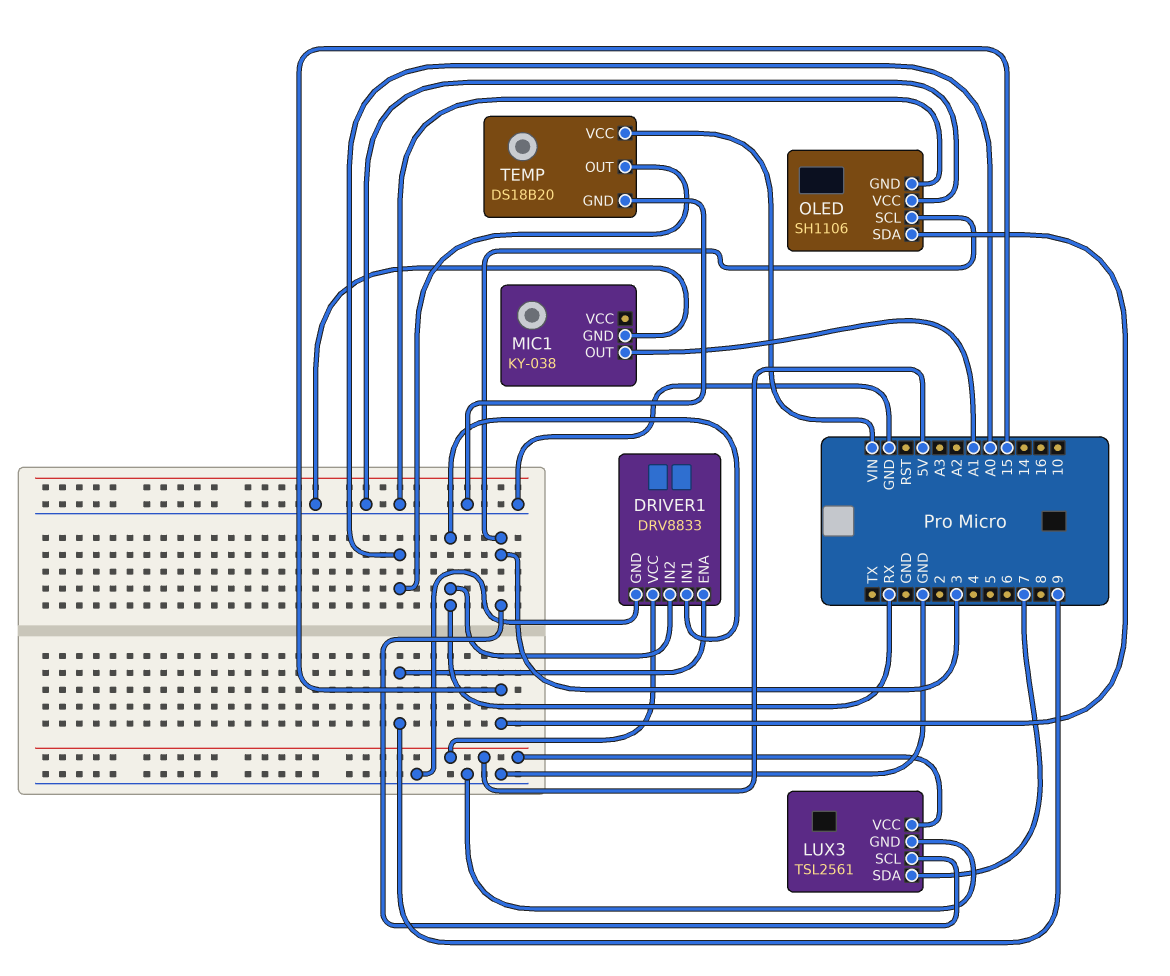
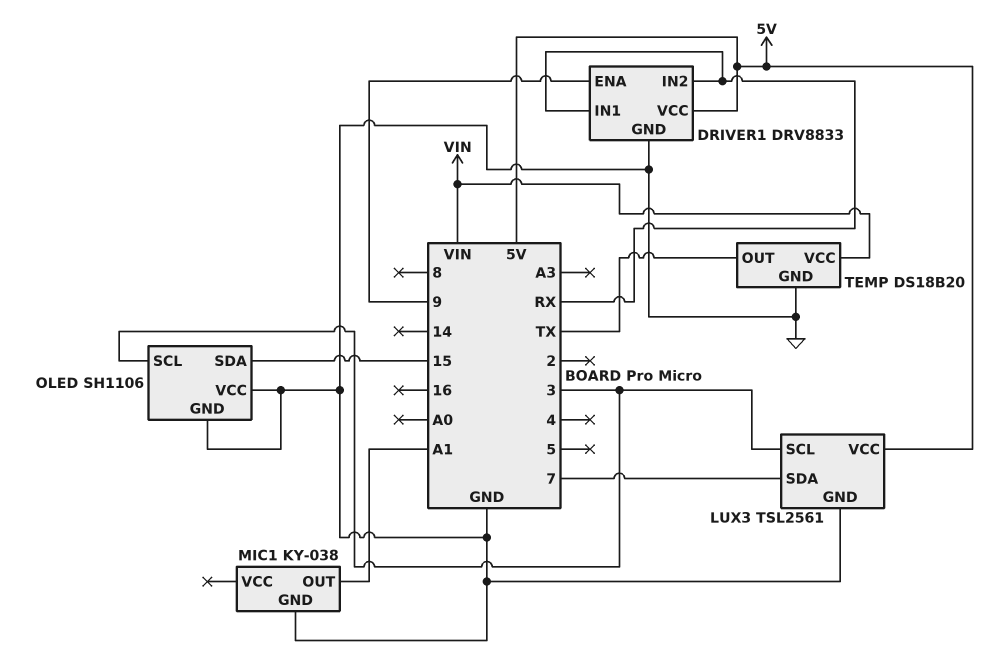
TEMP pin OUT: A0 -> TX

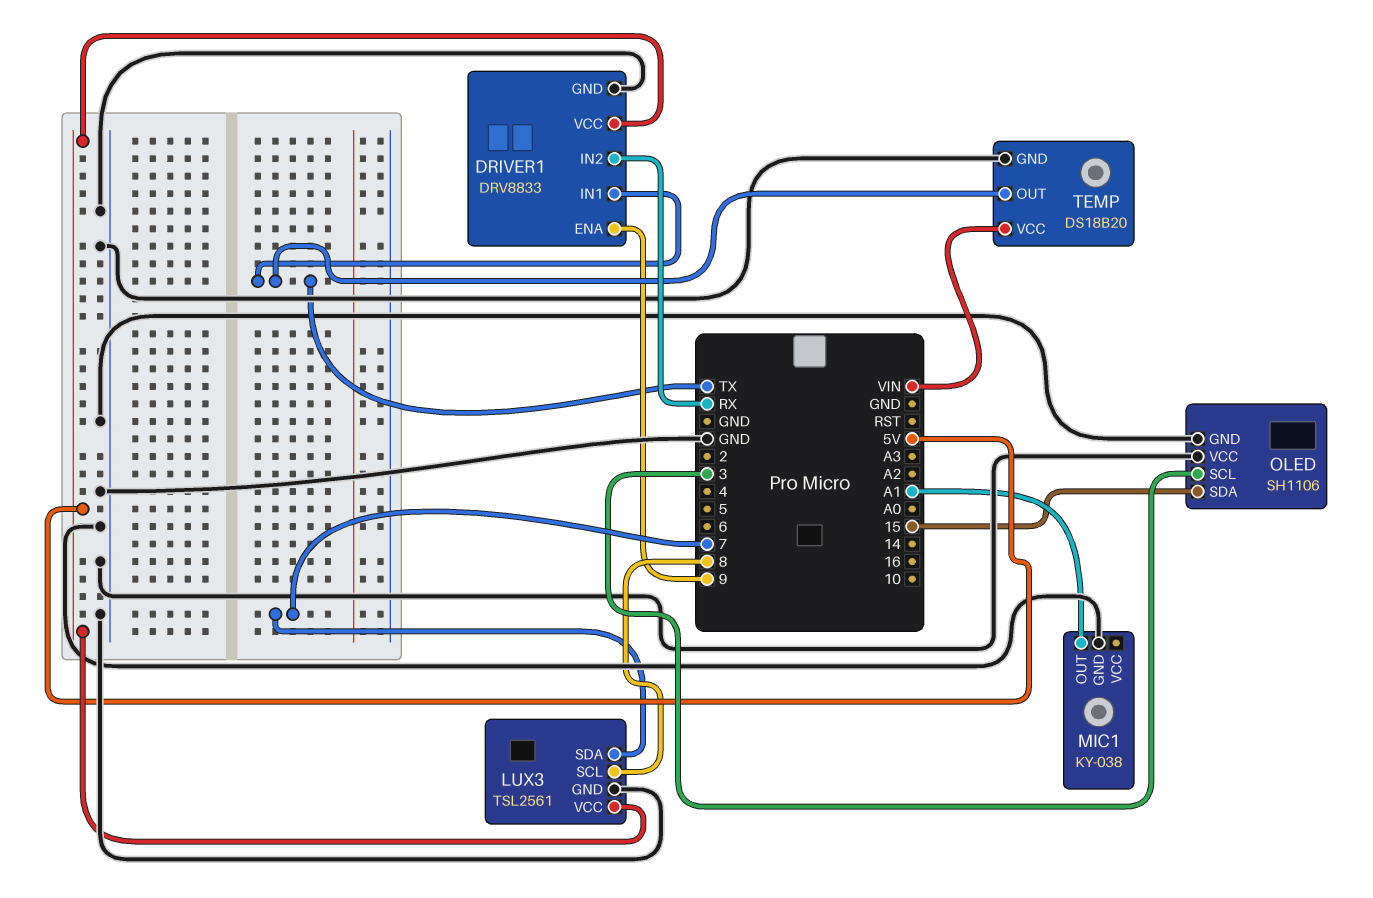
DRIVER1 pin IN1: RX -> TX
LUX3 pin SCL: 3 -> 8

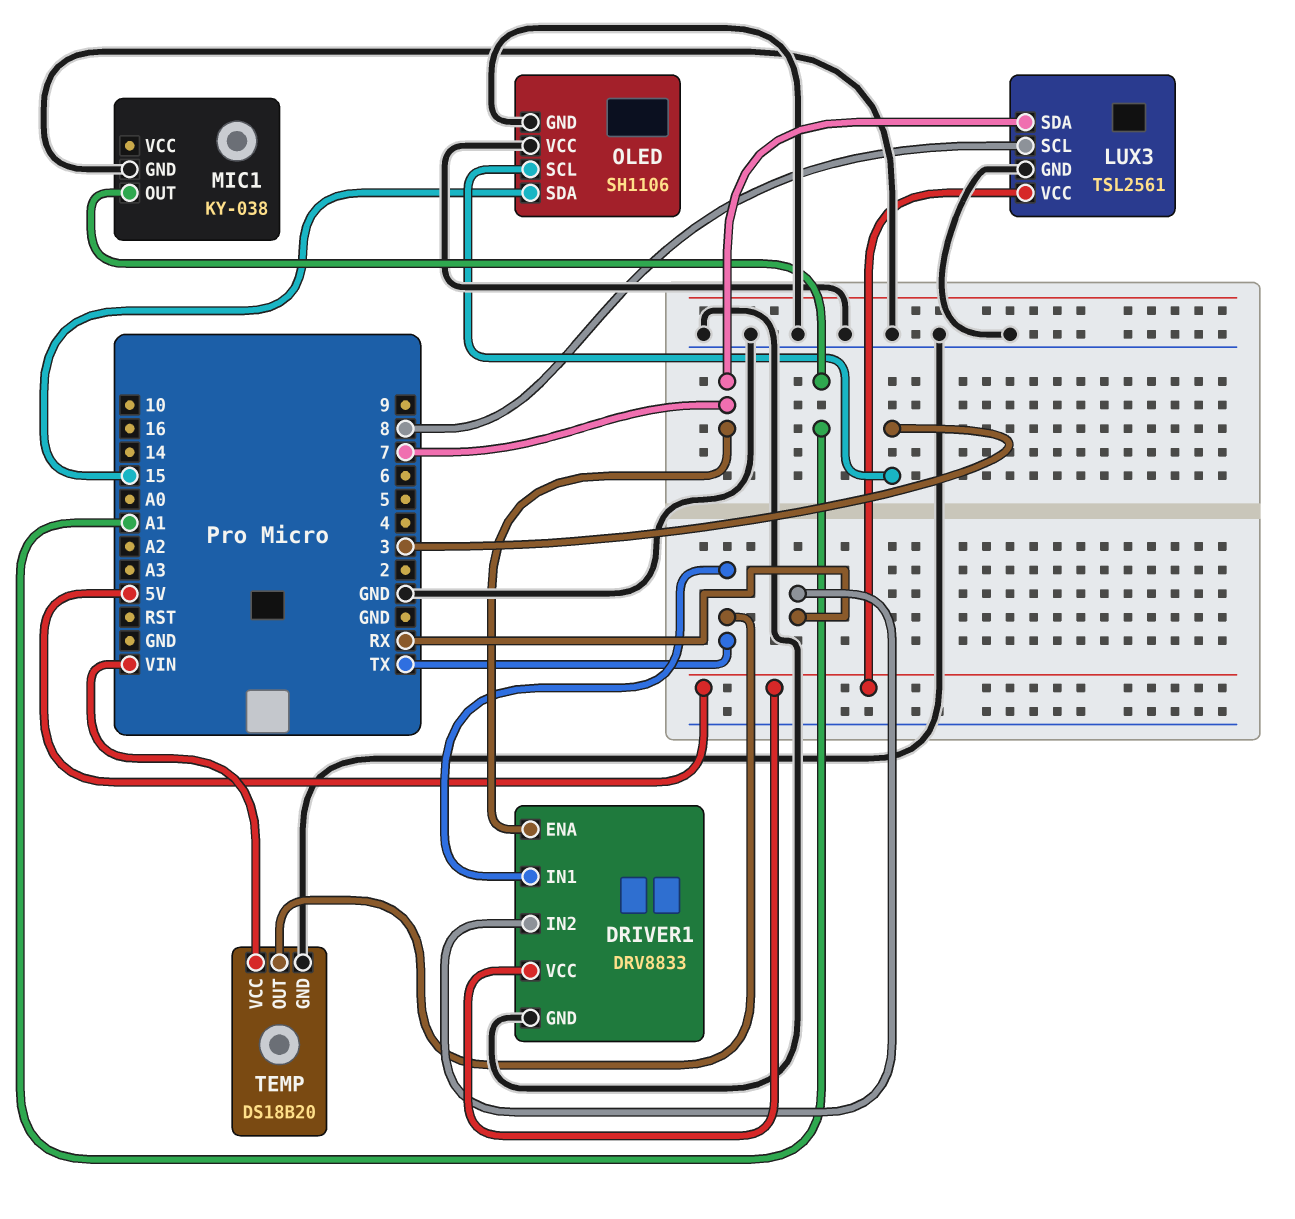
DRIVER1 pin ENA: 9 -> 7

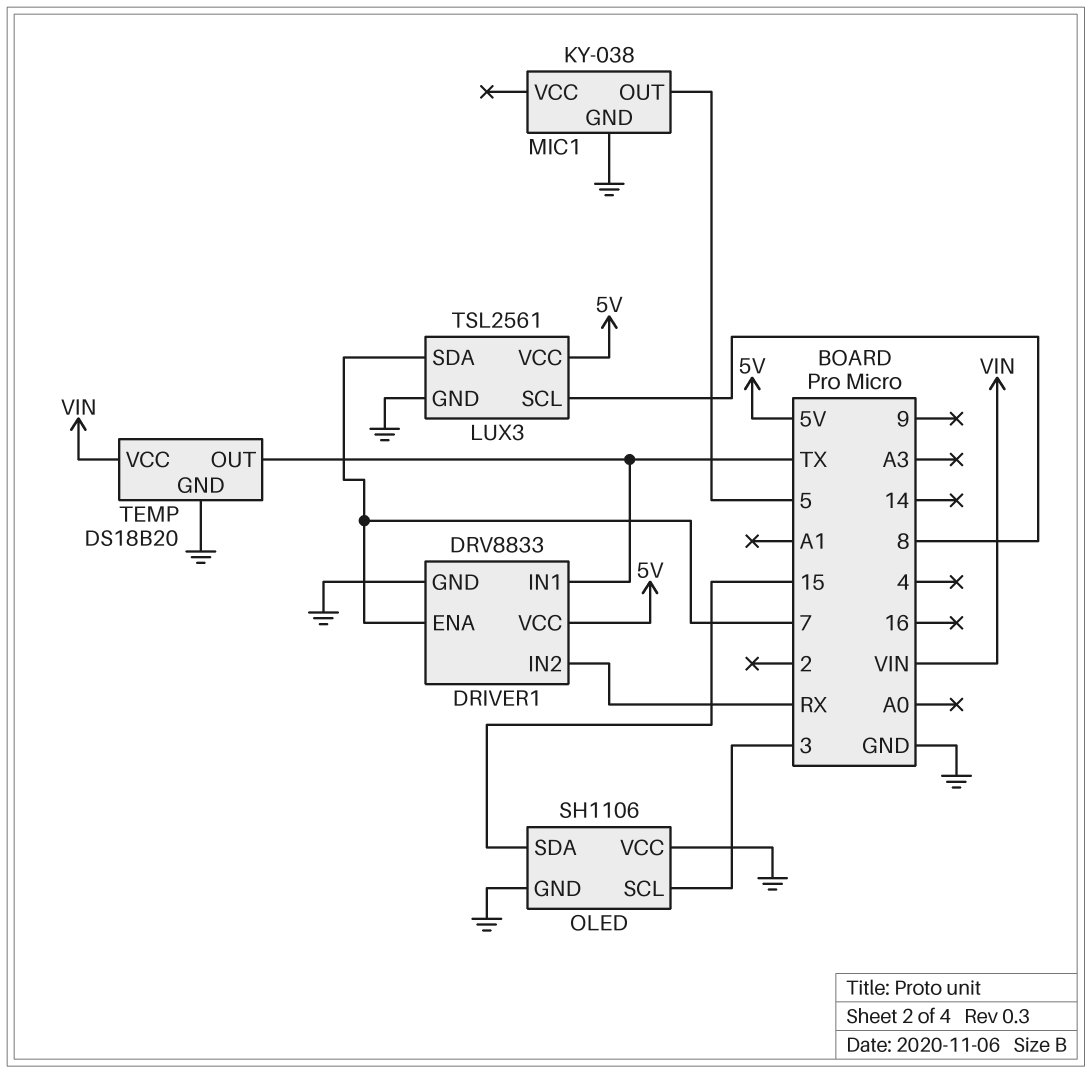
MIC1 pin OUT: A1 -> 5

